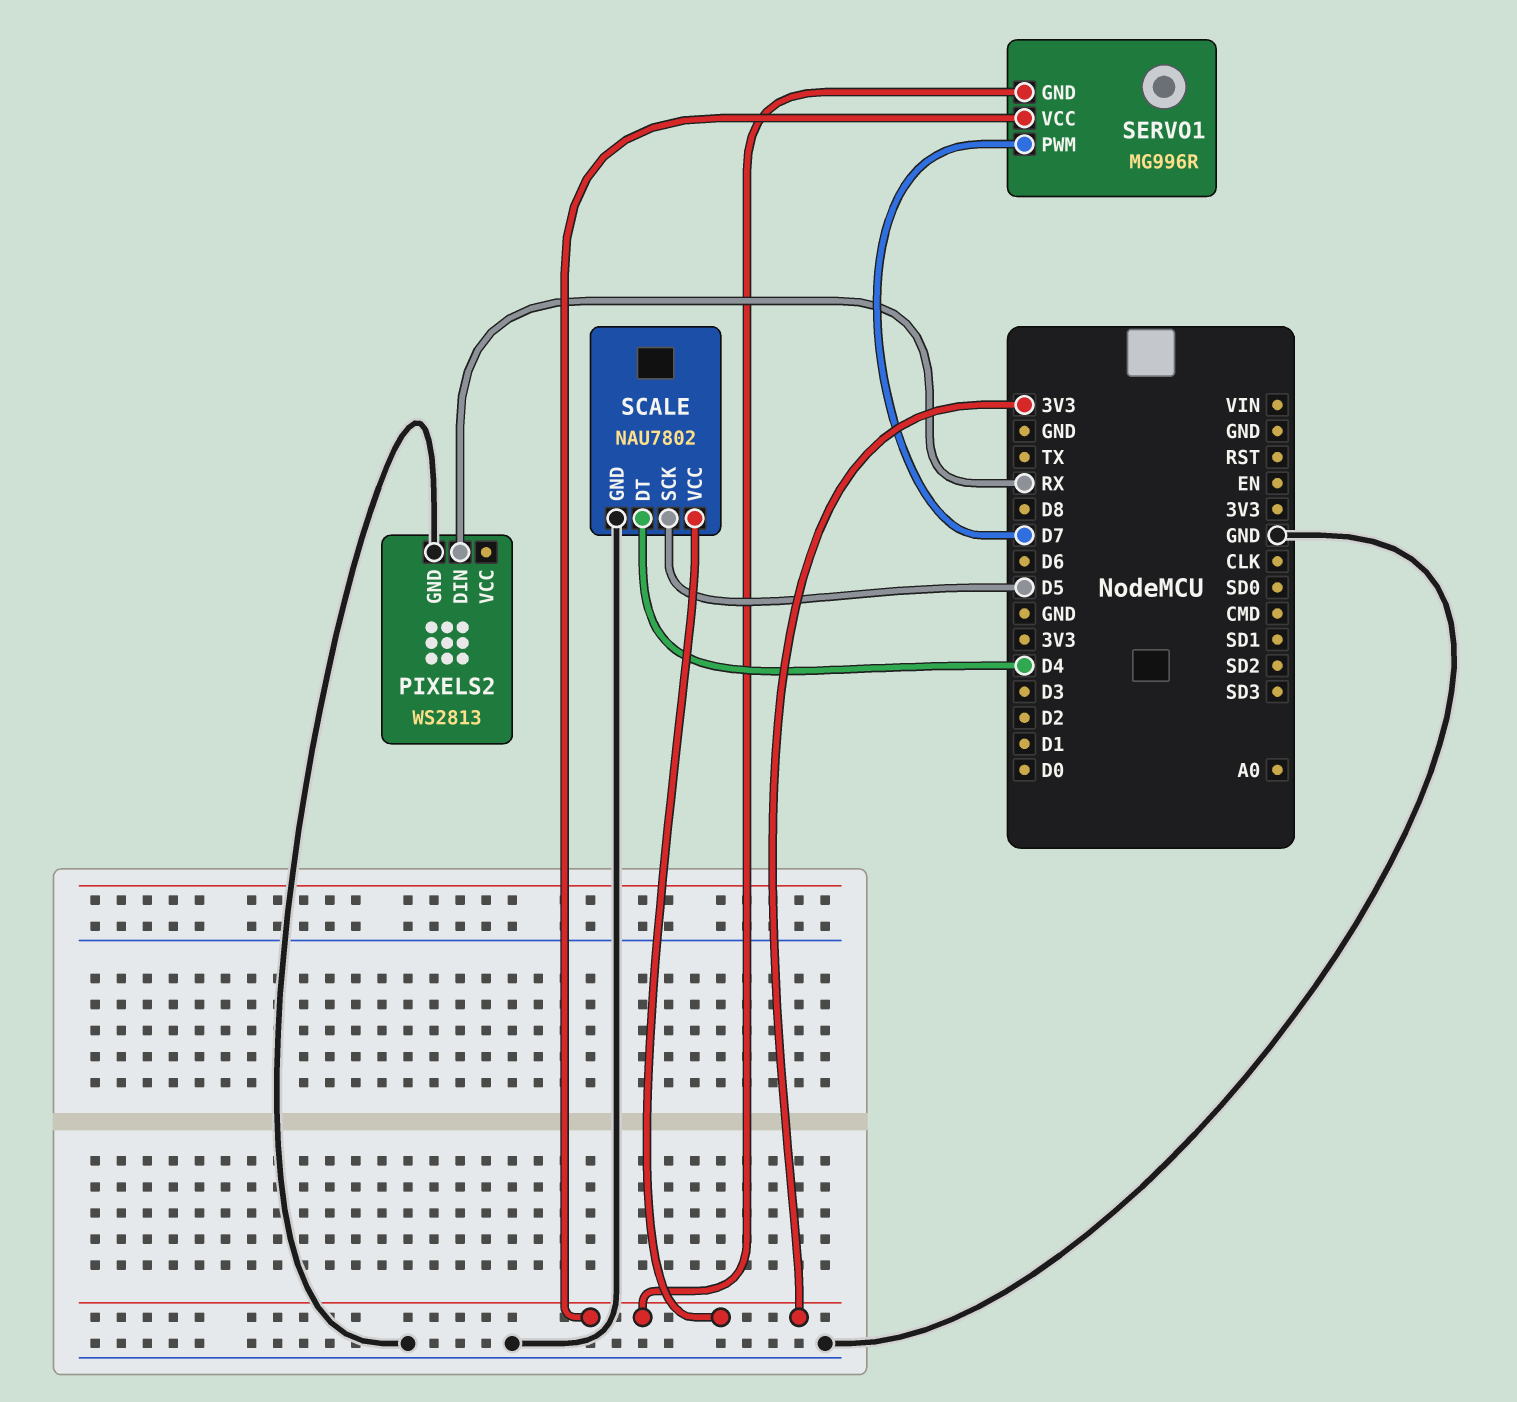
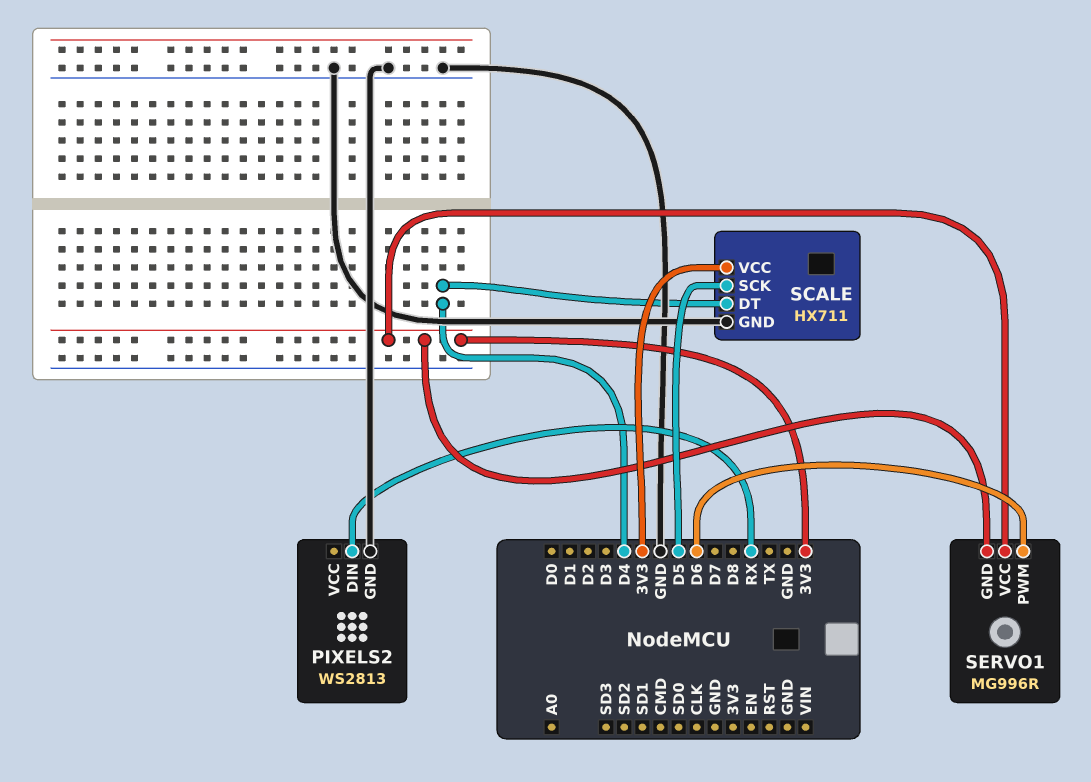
SCALE: NAU7802 -> HX711
SERVO1 pin PWM: D7 -> D6

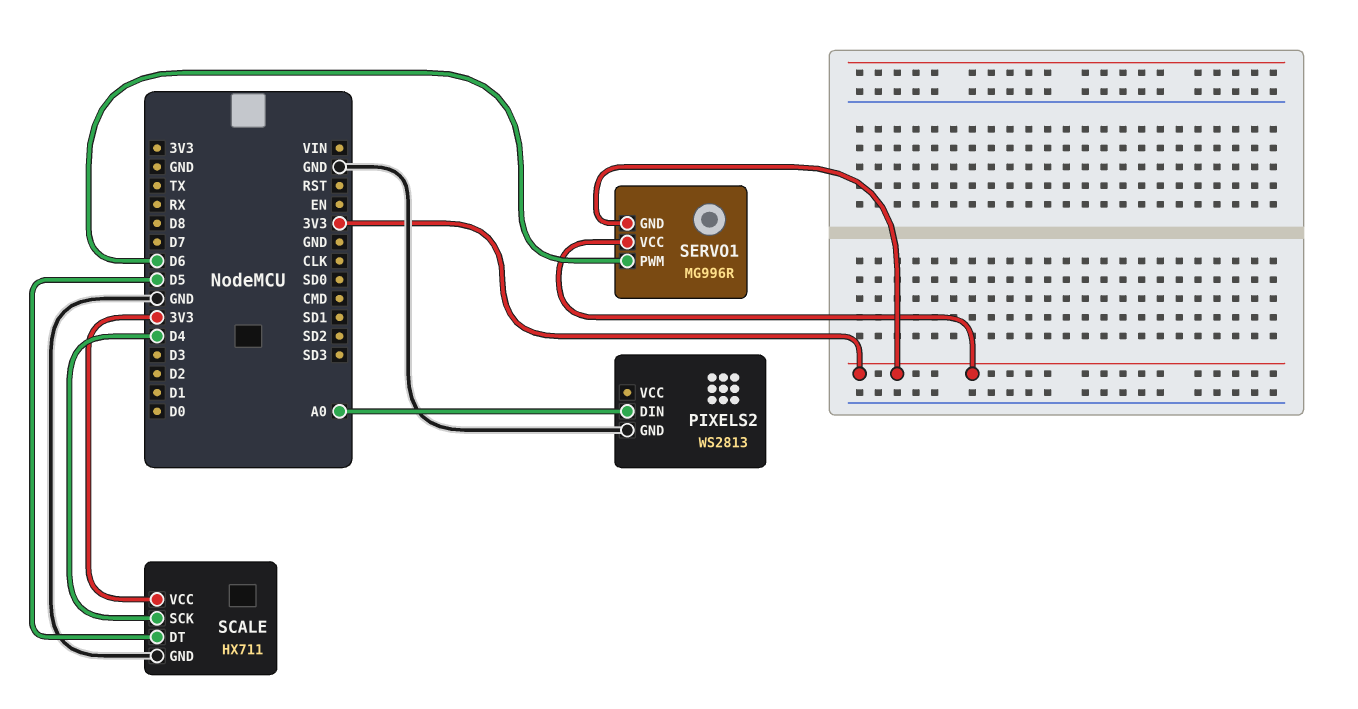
PIXELS2 pin DIN: RX -> A0
SCALE pin DT: D4 -> D5
SCALE pin SCK: D5 -> D4

